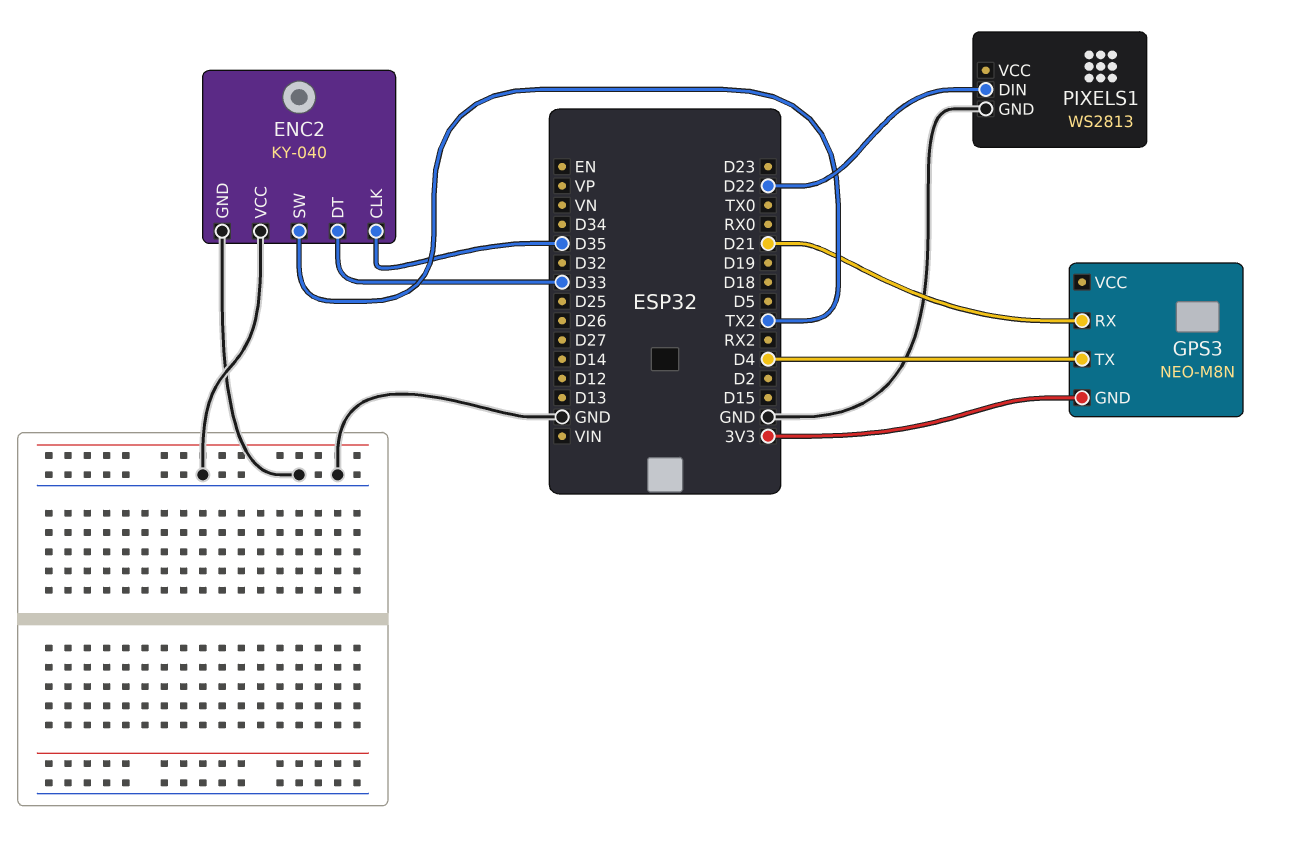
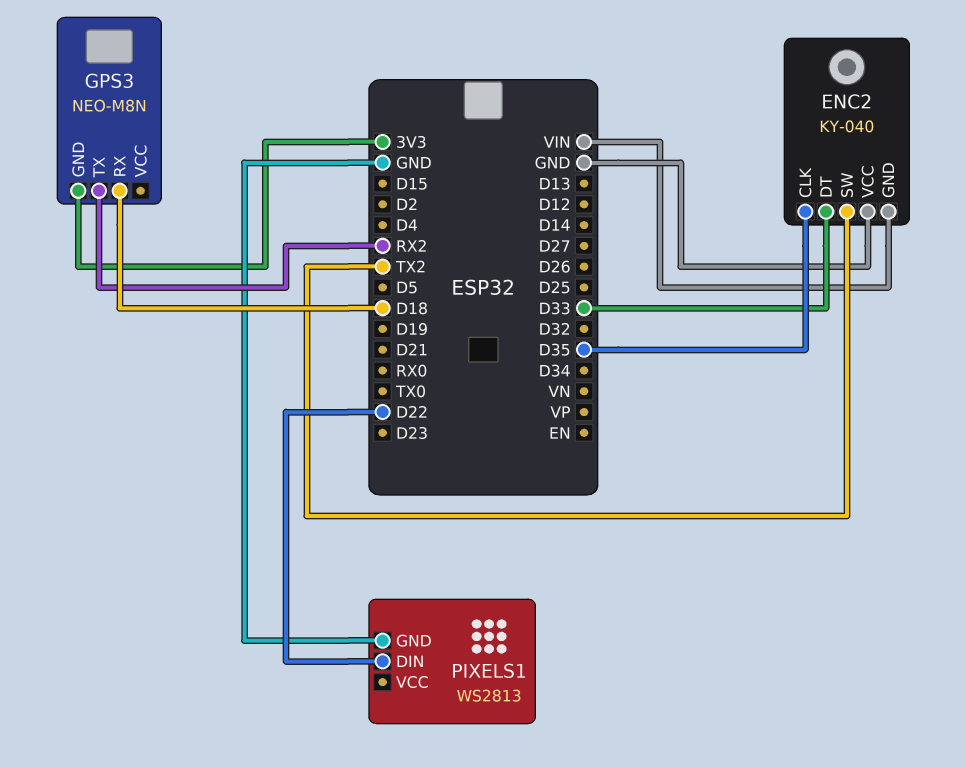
ENC2 pin GND: GND -> VIN
GPS3 pin RX: D21 -> D18
GPS3 pin TX: D4 -> RX2

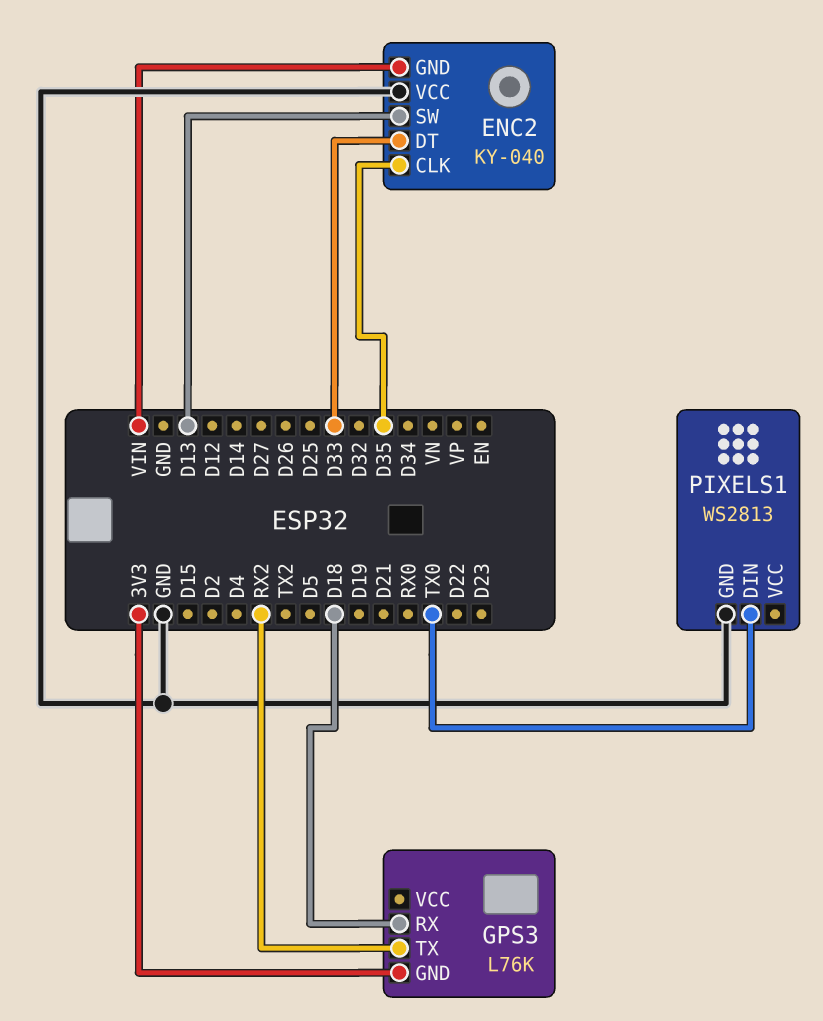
ENC2 pin SW: TX2 -> D13
GPS3: NEO-M8N -> L76K
PIXELS1 pin DIN: D22 -> TX0

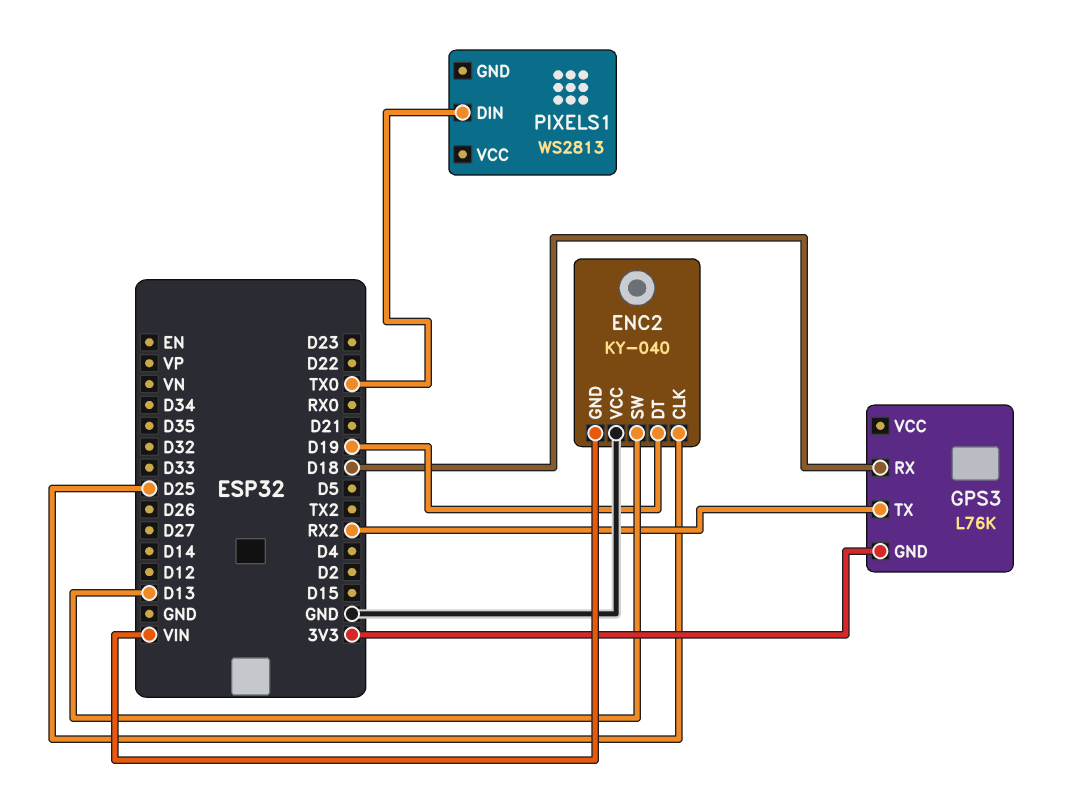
ENC2 pin CLK: D35 -> D25
ENC2 pin DT: D33 -> D19
PIXELS1 pin GND: GND -> none

